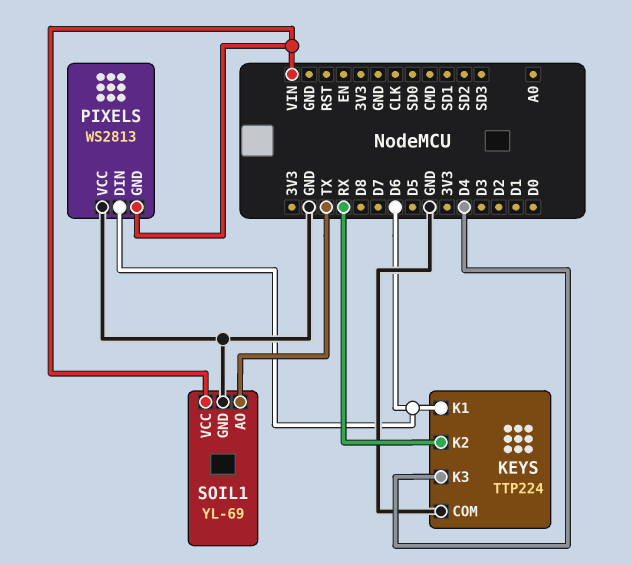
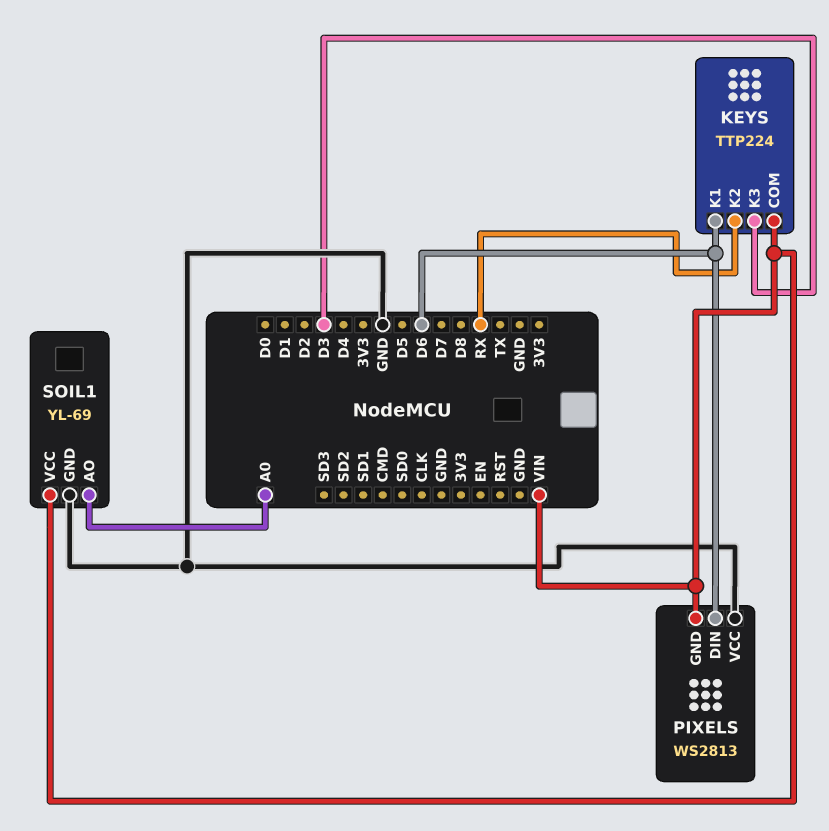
KEYS pin COM: GND -> VIN
KEYS pin K3: D4 -> D3
SOIL1 pin AO: TX -> A0

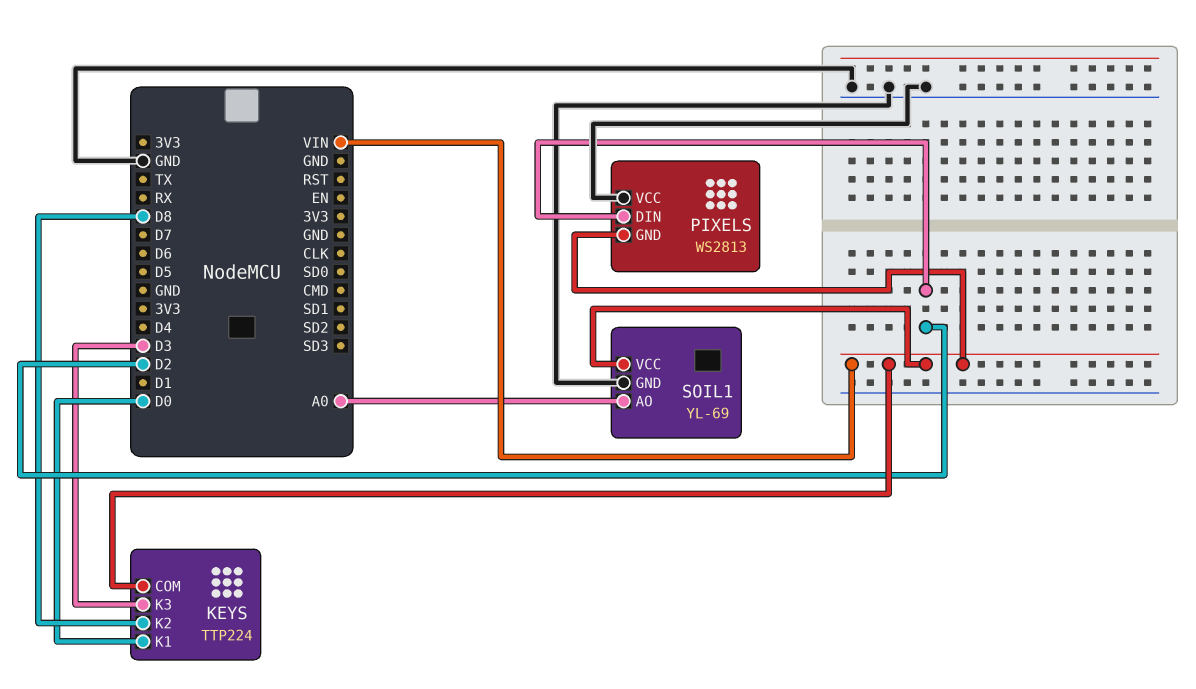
KEYS pin K1: D6 -> D0
KEYS pin K2: RX -> D8
PIXELS pin DIN: D6 -> D2

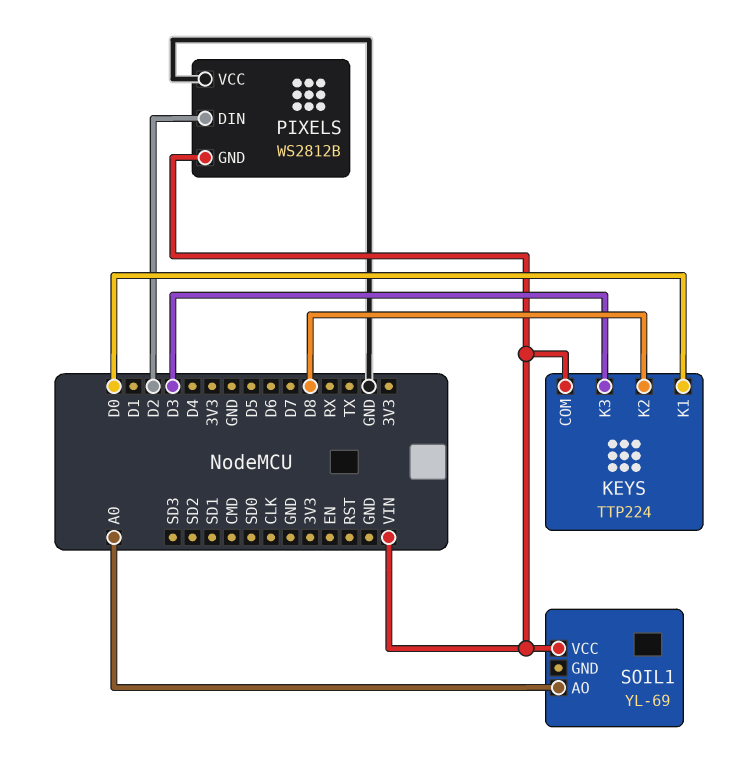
PIXELS: WS2813 -> WS2812B
SOIL1 pin GND: GND -> none

